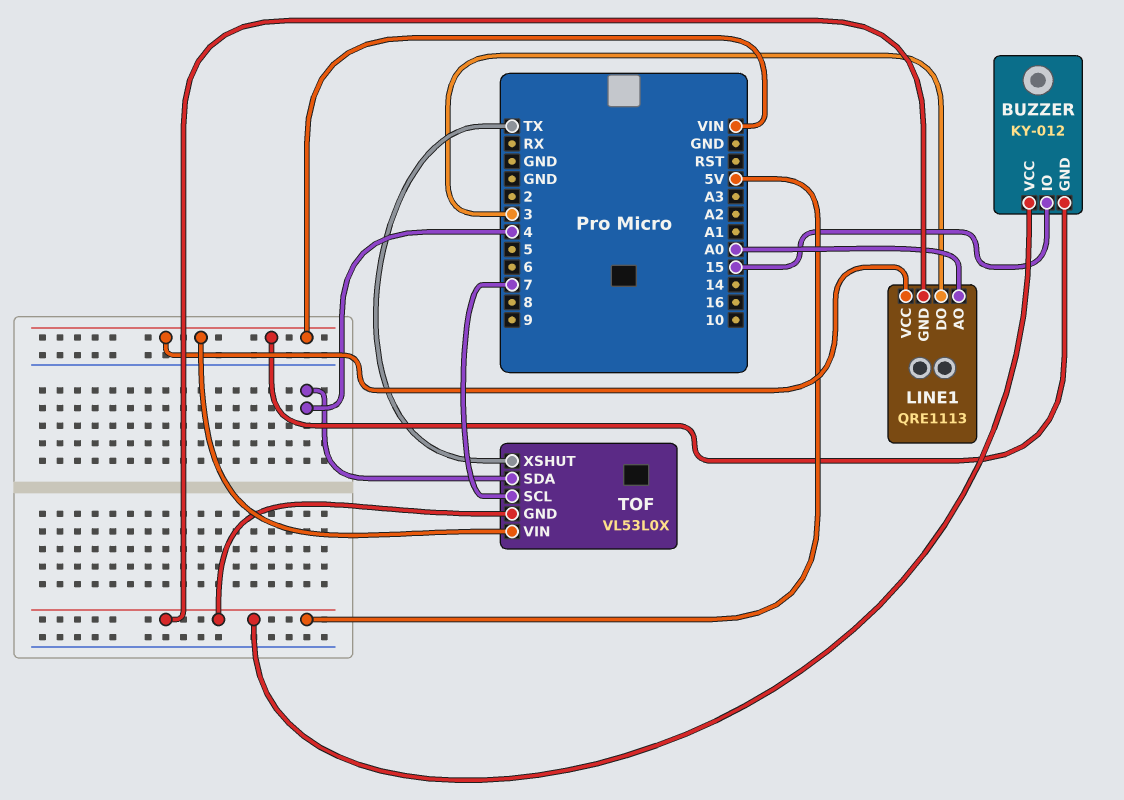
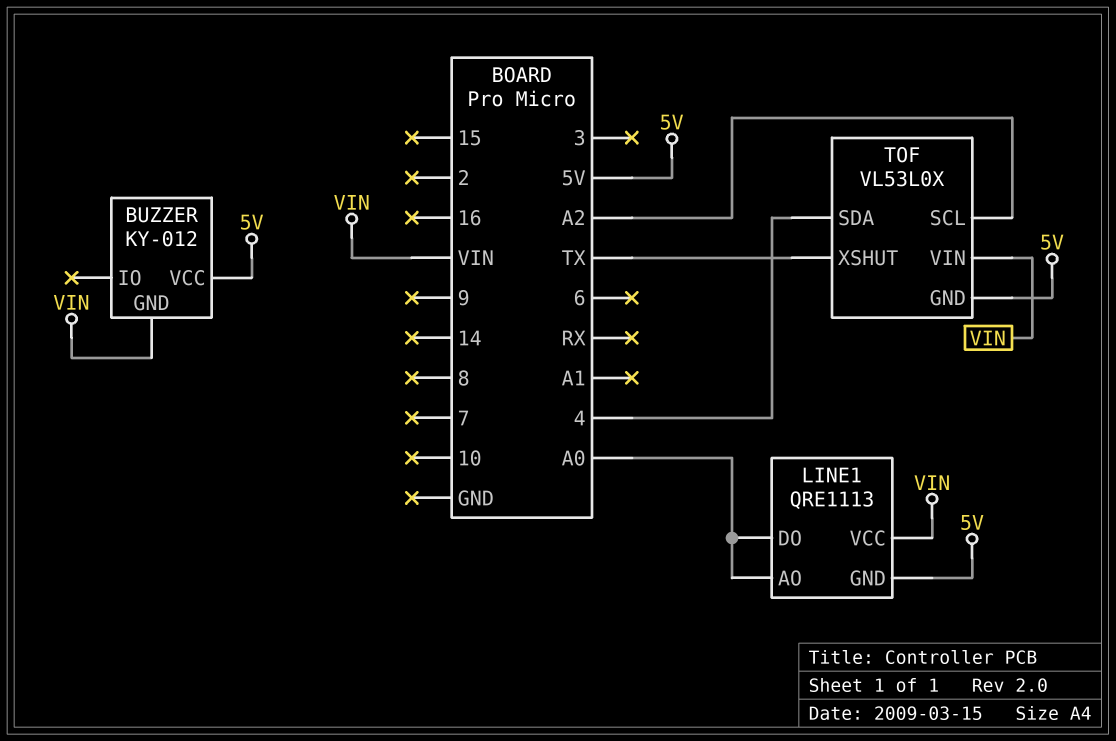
BUZZER pin IO: 15 -> none
LINE1 pin DO: 3 -> A0
TOF pin SCL: 7 -> A2

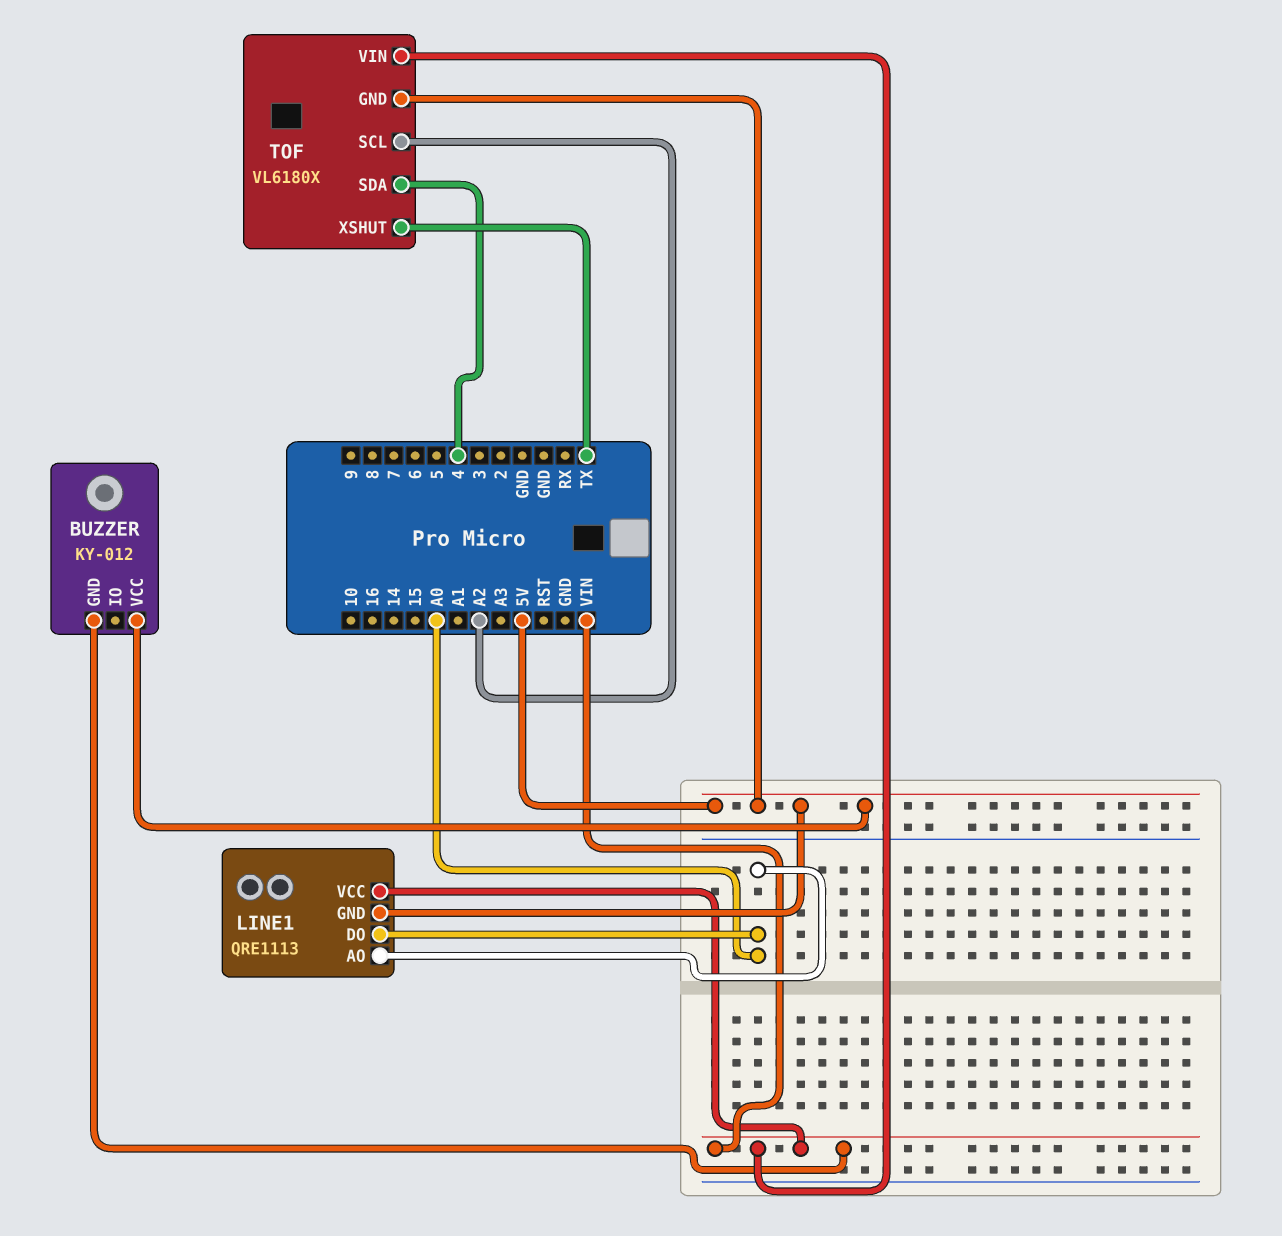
TOF: VL53L0X -> VL6180X

